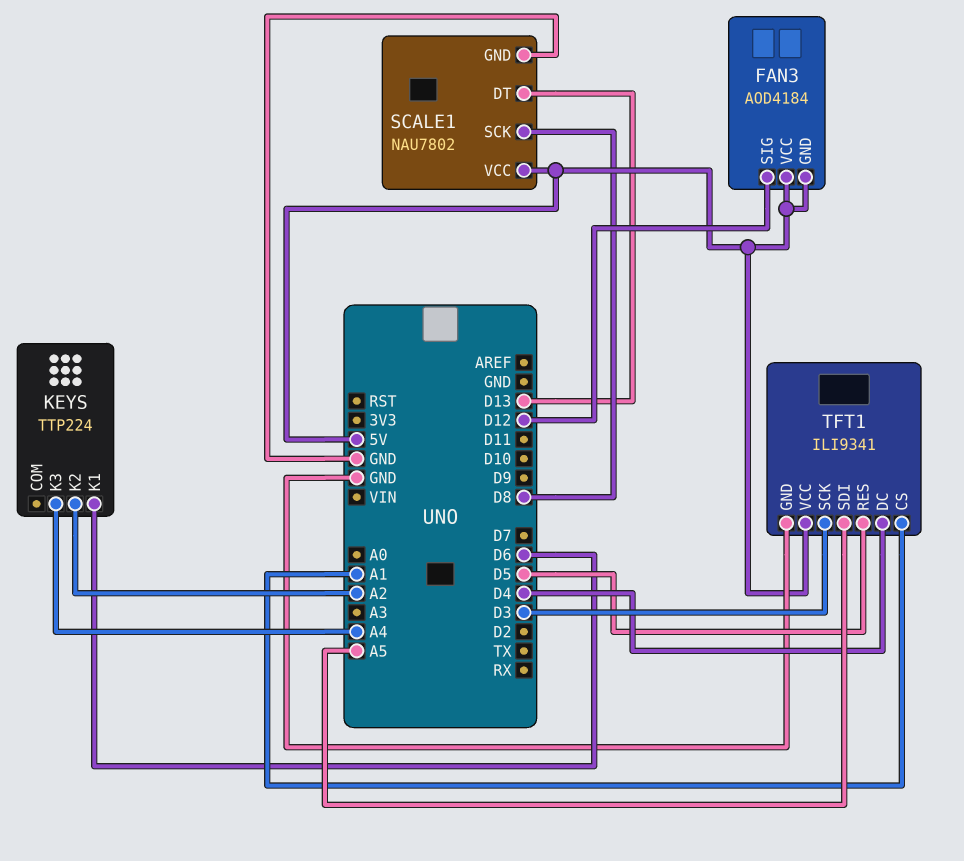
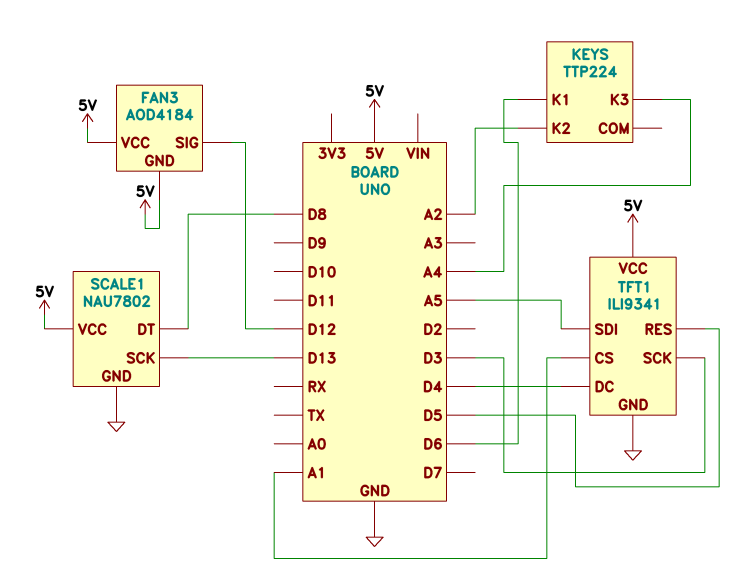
SCALE1 pin DT: D13 -> D8
SCALE1 pin SCK: D8 -> D13

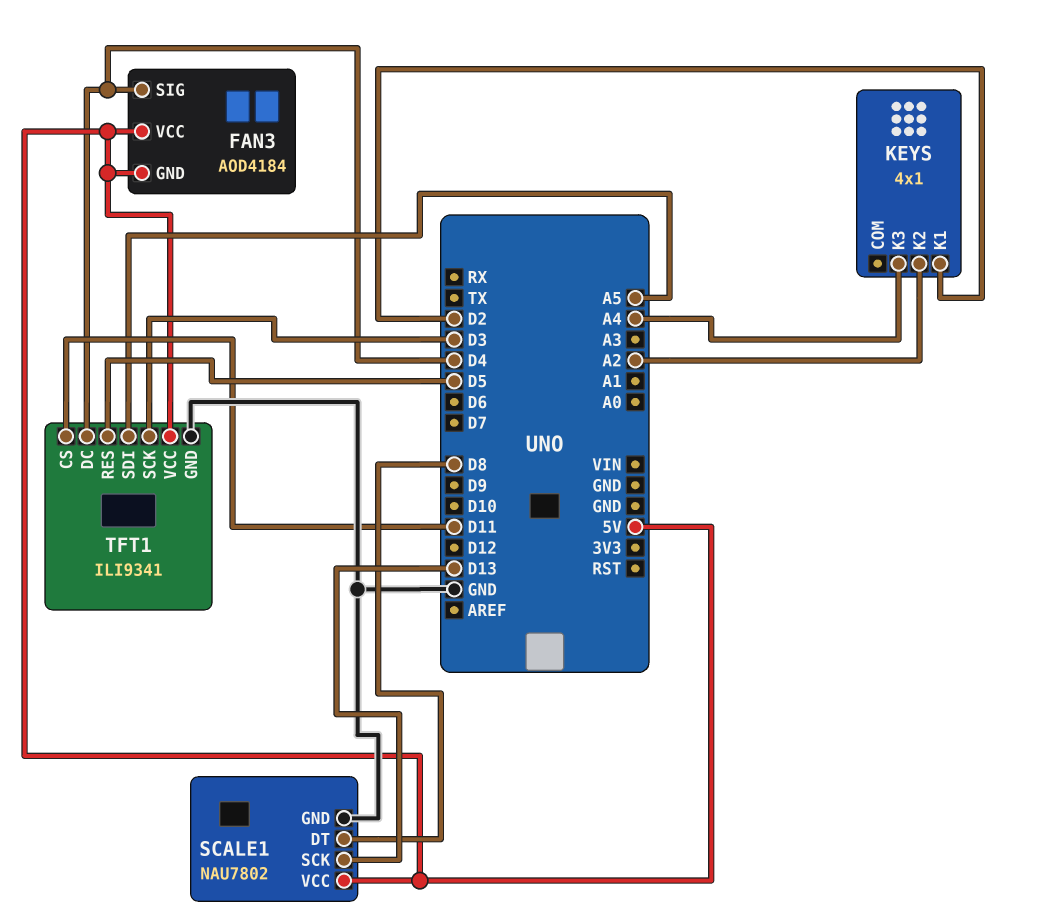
FAN3 pin SIG: D12 -> D4
KEYS: TTP224 -> 4x1
KEYS pin K1: D6 -> D2
TFT1 pin CS: A1 -> D11

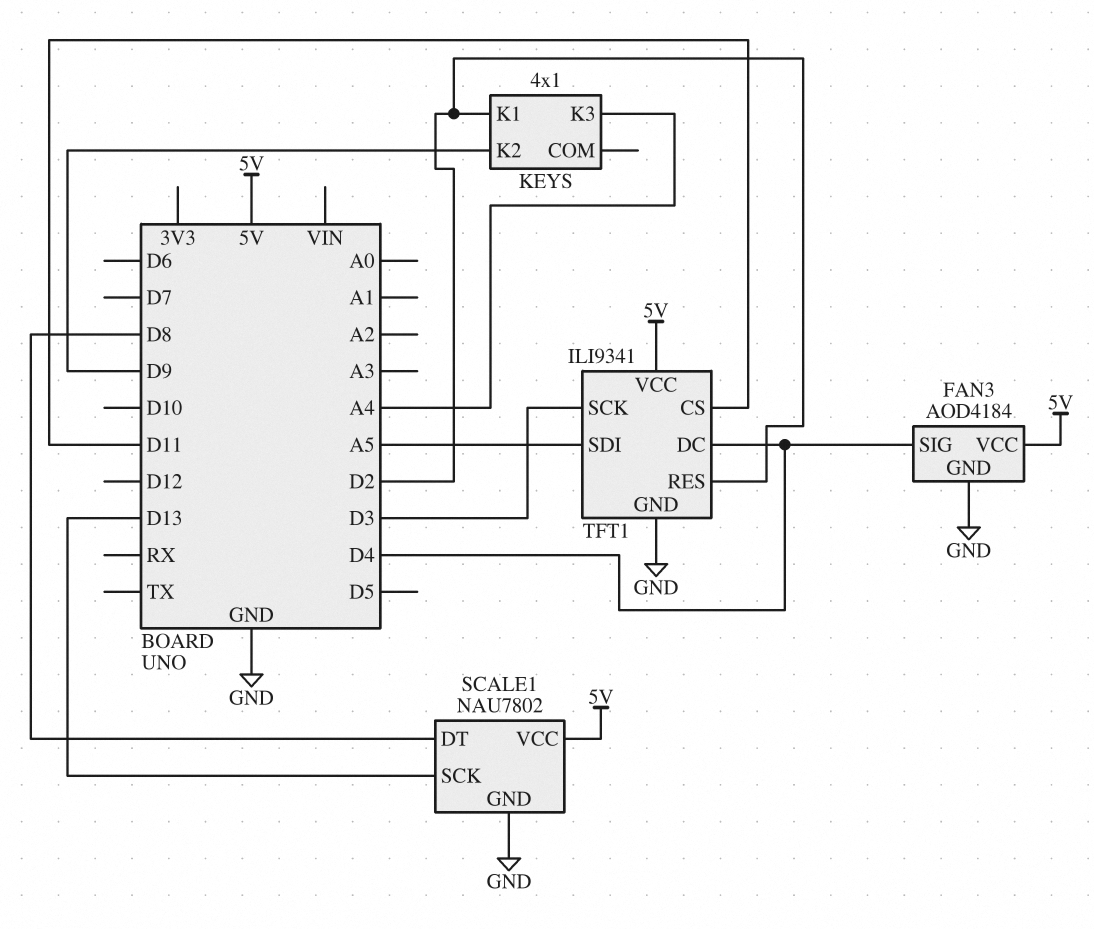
FAN3 pin GND: 5V -> GND
KEYS pin K2: A2 -> D9
TFT1 pin RES: D5 -> D2

